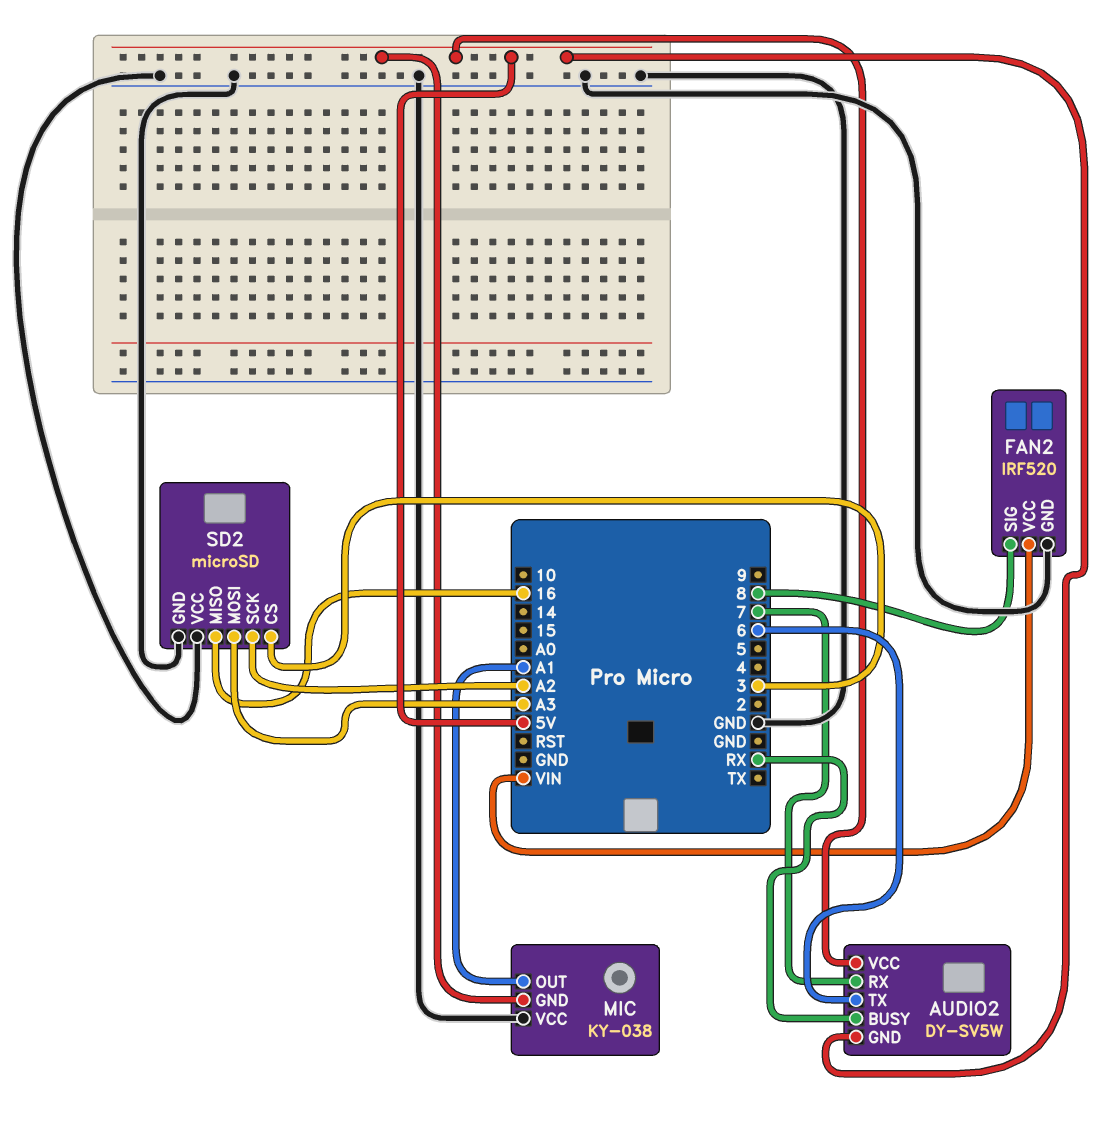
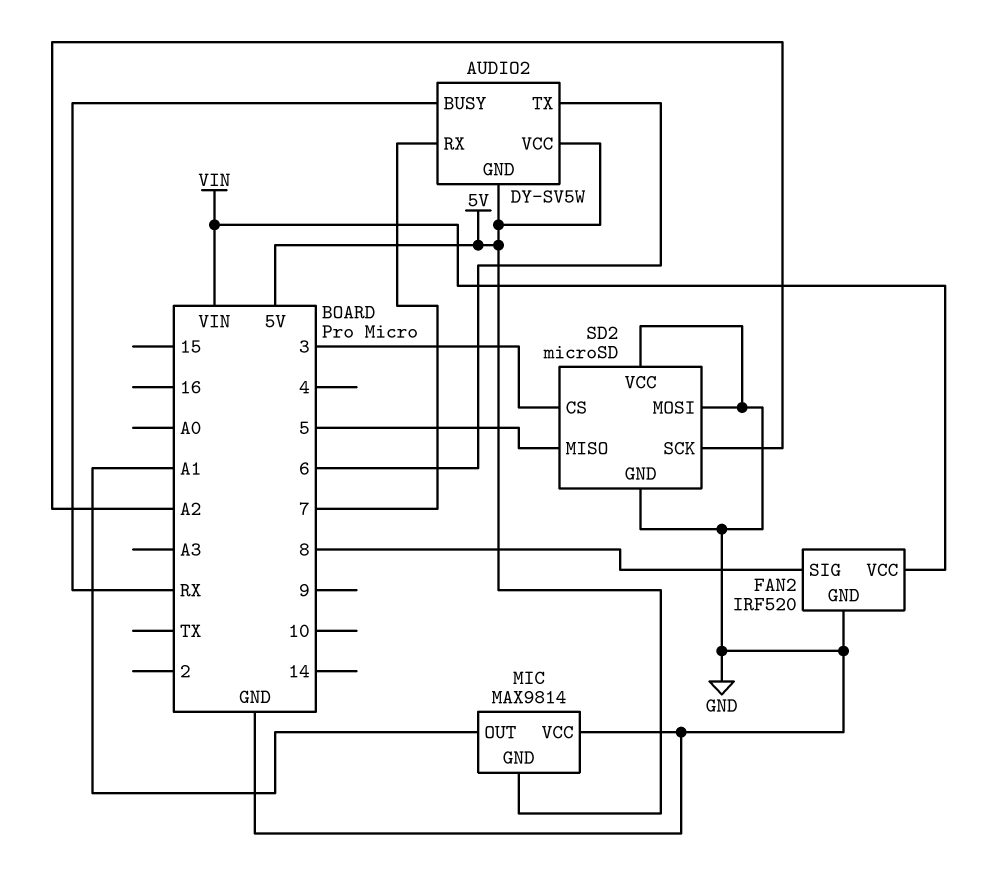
MIC: KY-038 -> MAX9814
SD2 pin MISO: 16 -> 5
SD2 pin MOSI: A3 -> GND

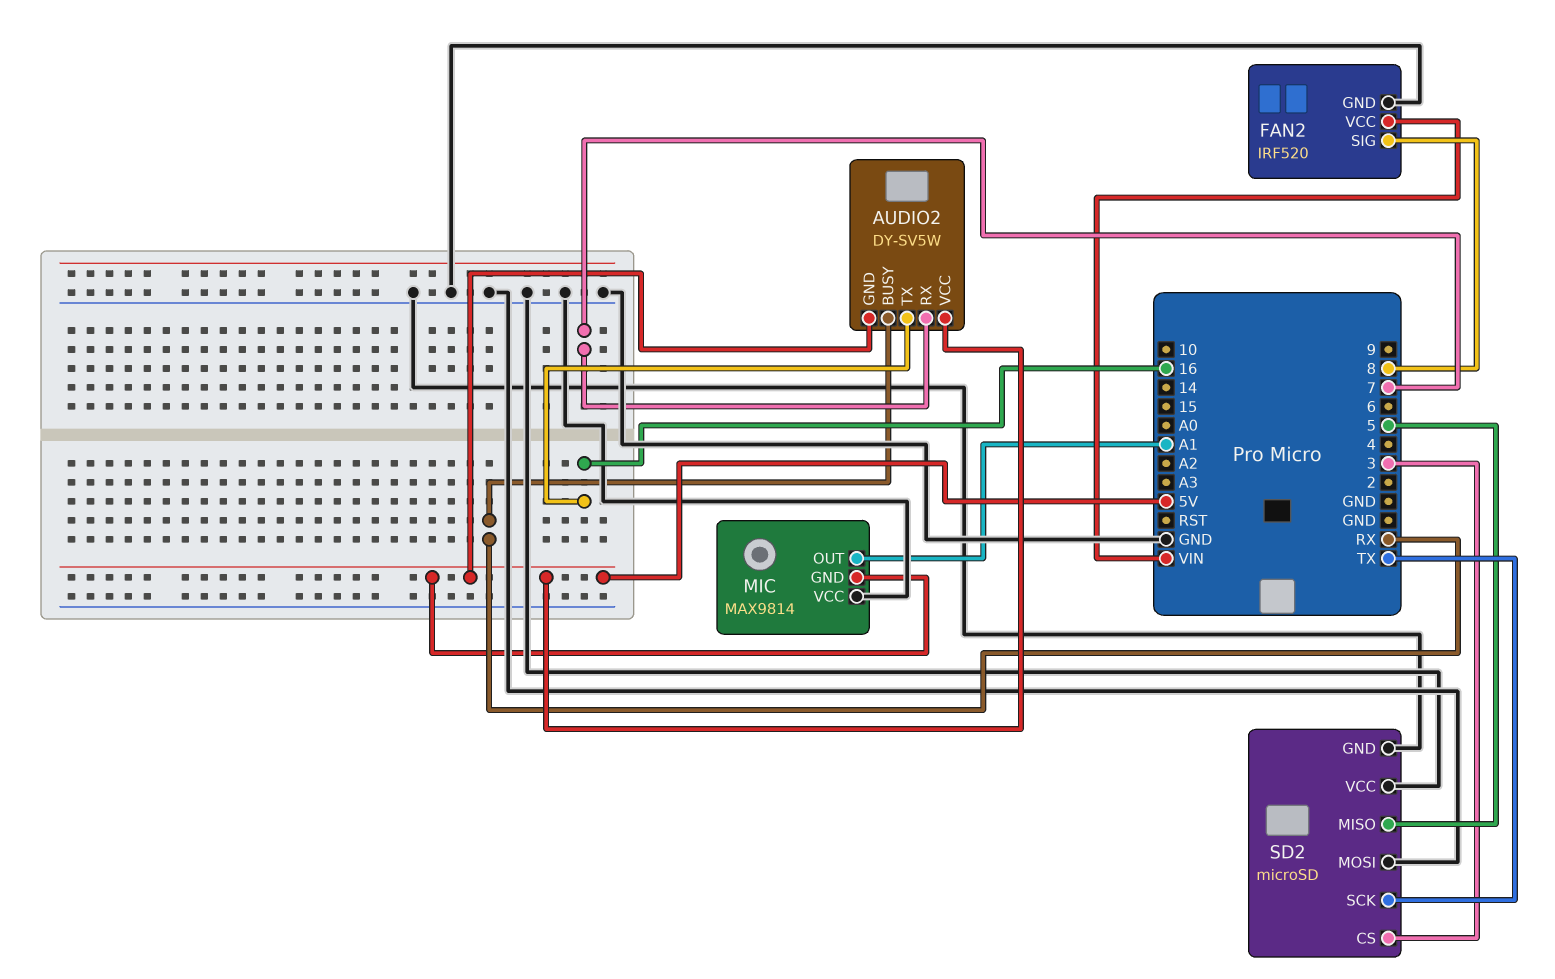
AUDIO2 pin TX: 6 -> 16
SD2 pin SCK: A2 -> TX

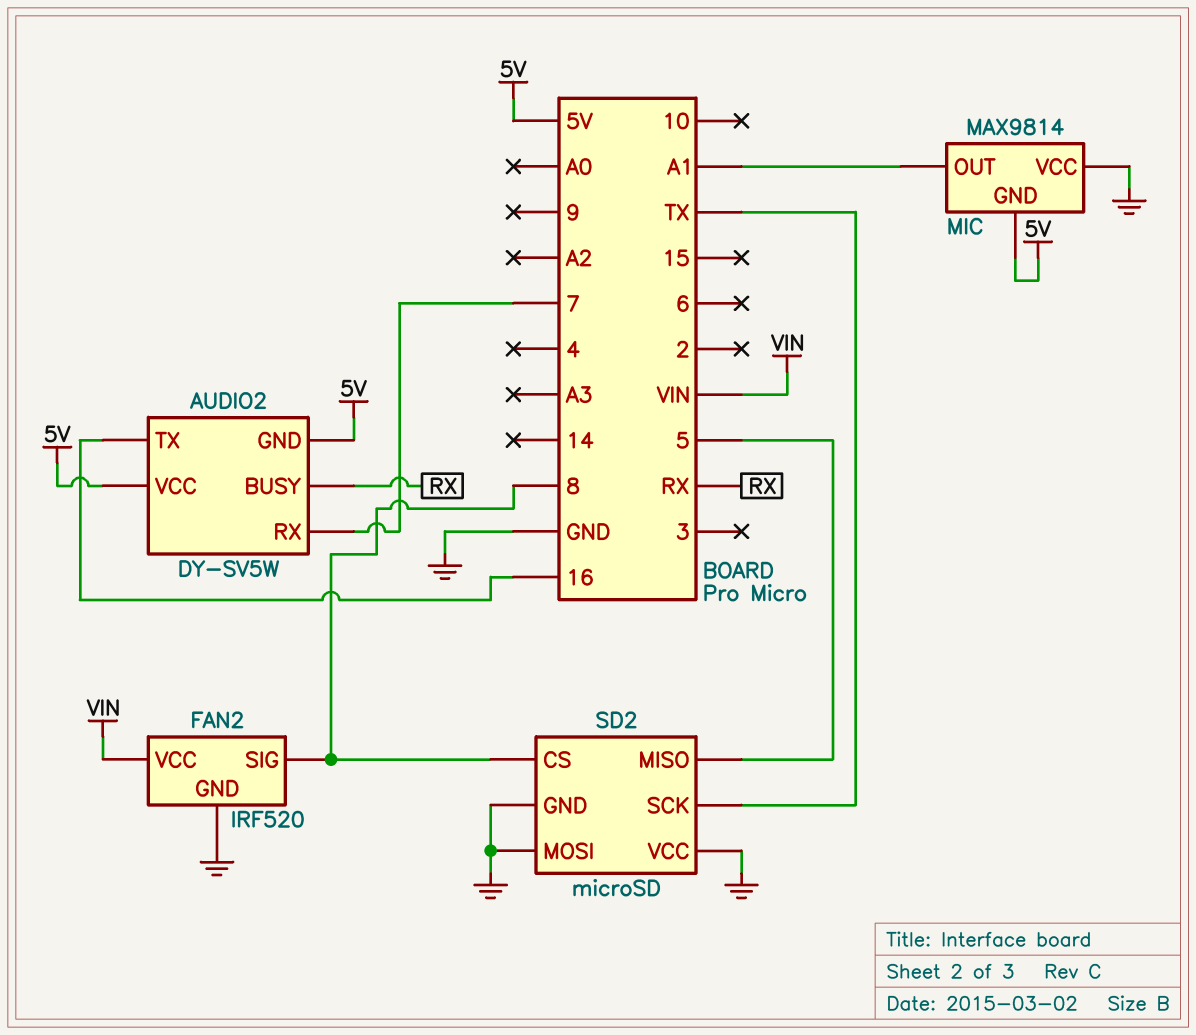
SD2 pin CS: 3 -> 8

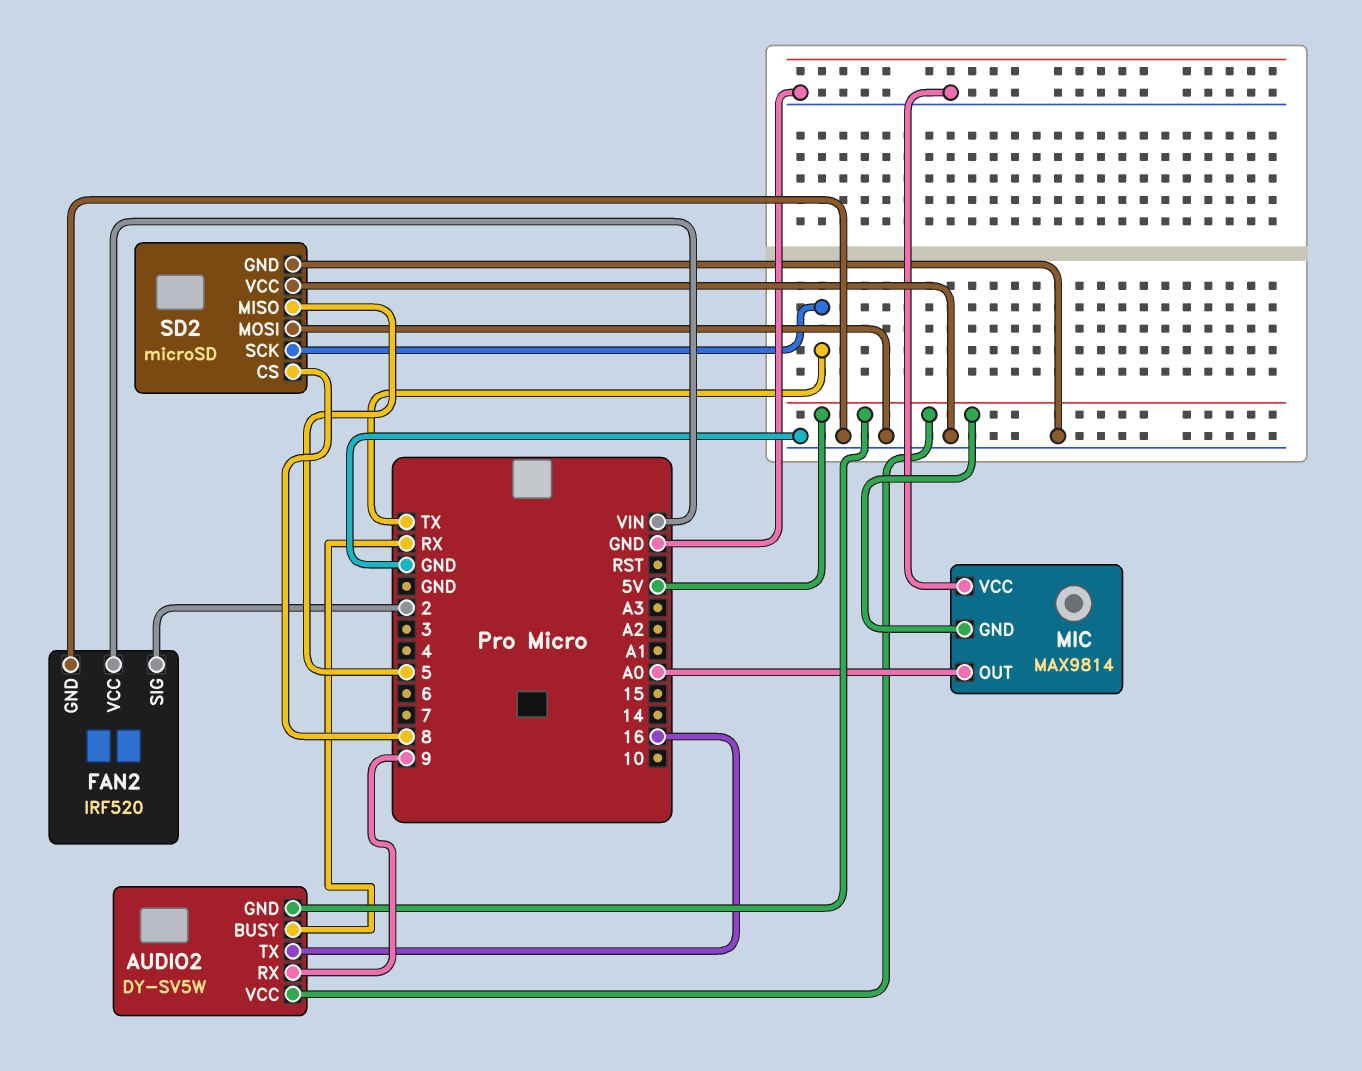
AUDIO2 pin RX: 7 -> 9
FAN2 pin SIG: 8 -> 2
MIC pin OUT: A1 -> A0

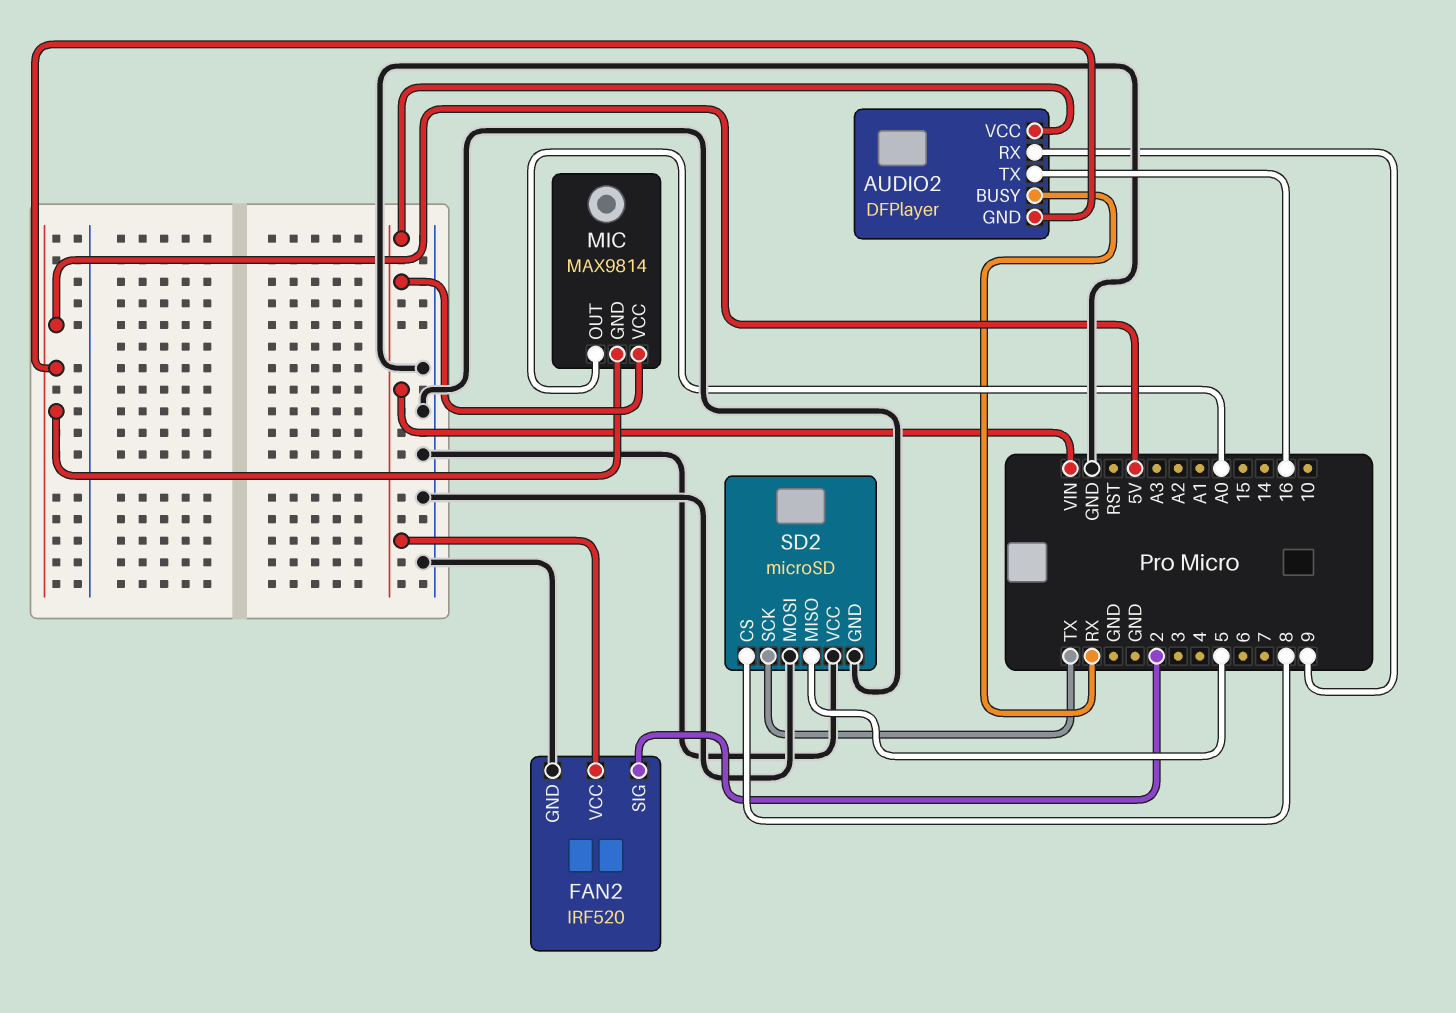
AUDIO2: DY-SV5W -> DFPlayer
AUDIO2 pin VCC: 5V -> VIN
MIC pin VCC: GND -> VIN

